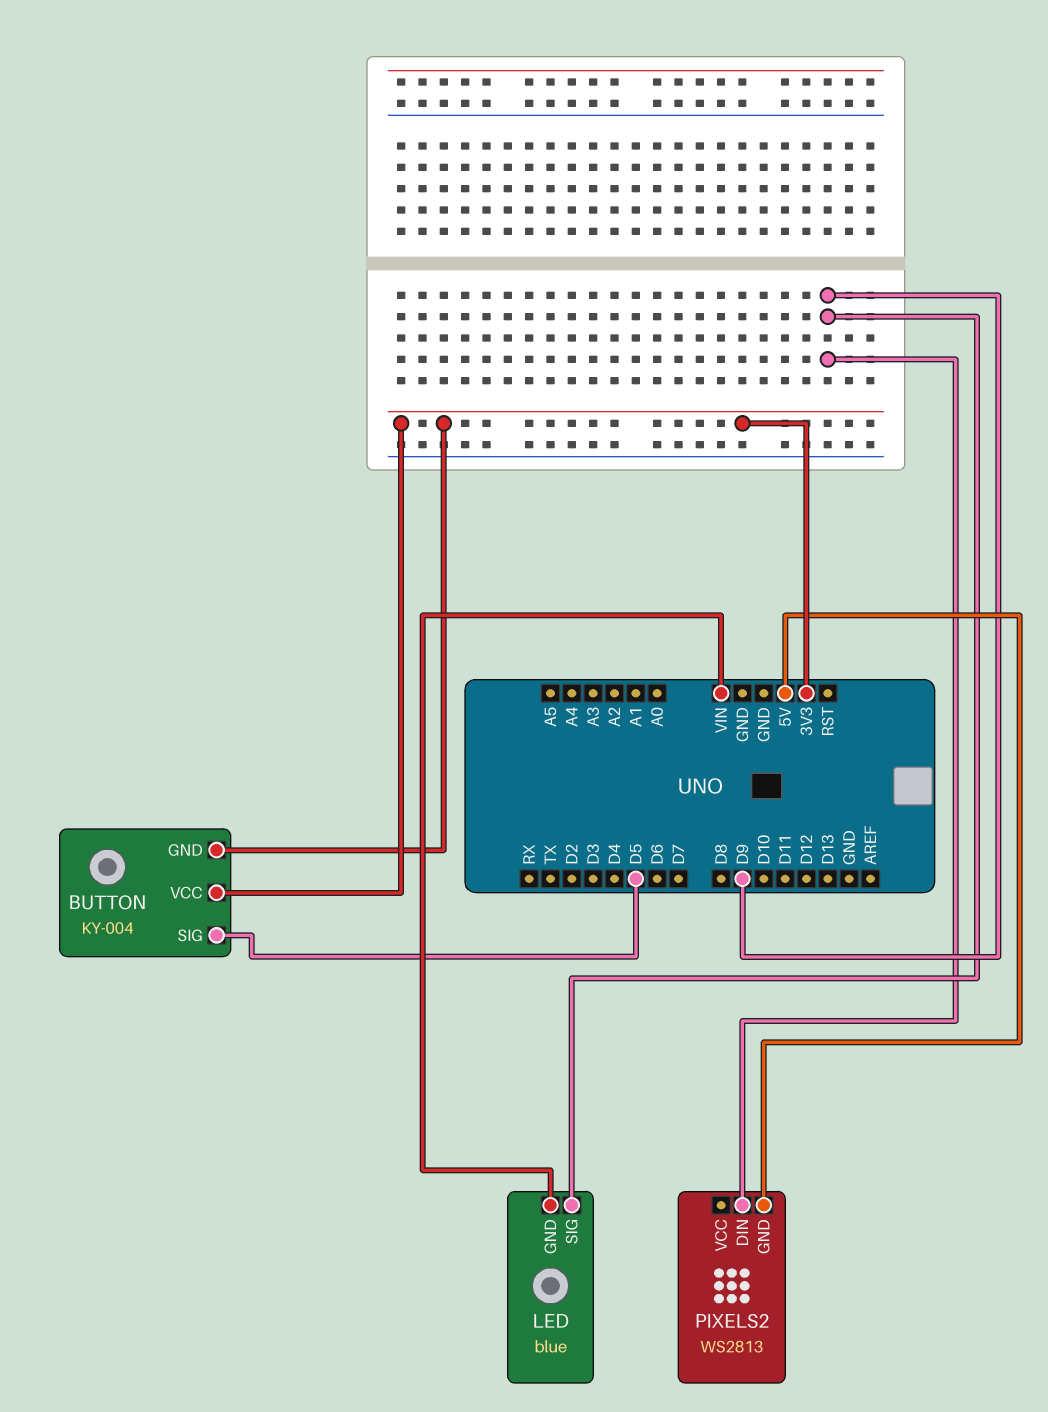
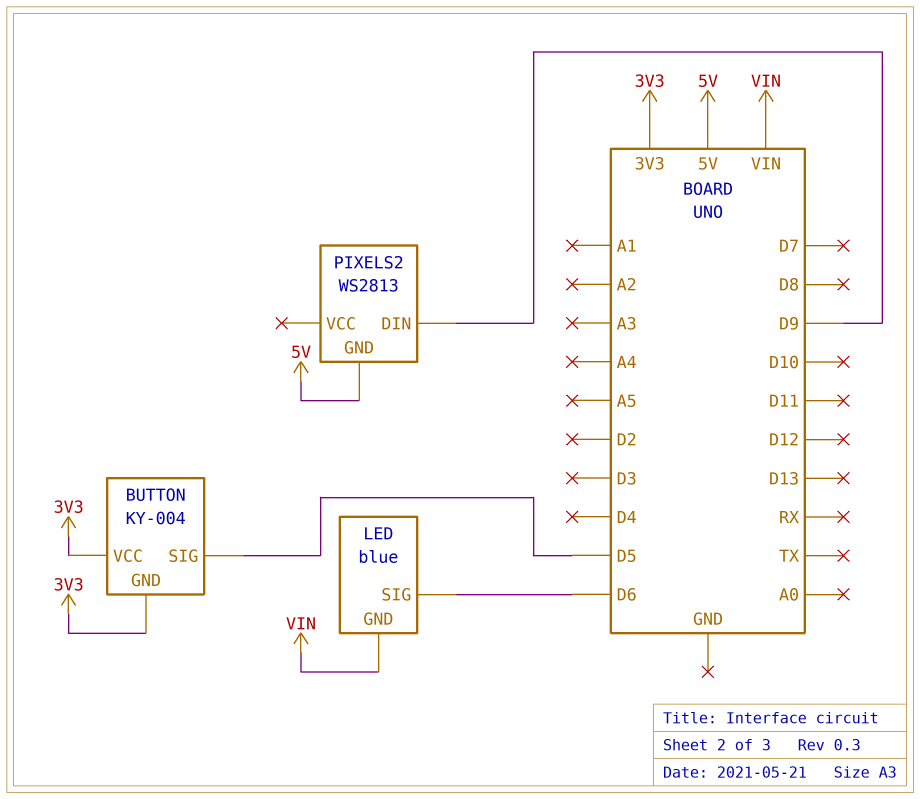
LED pin SIG: D9 -> D6

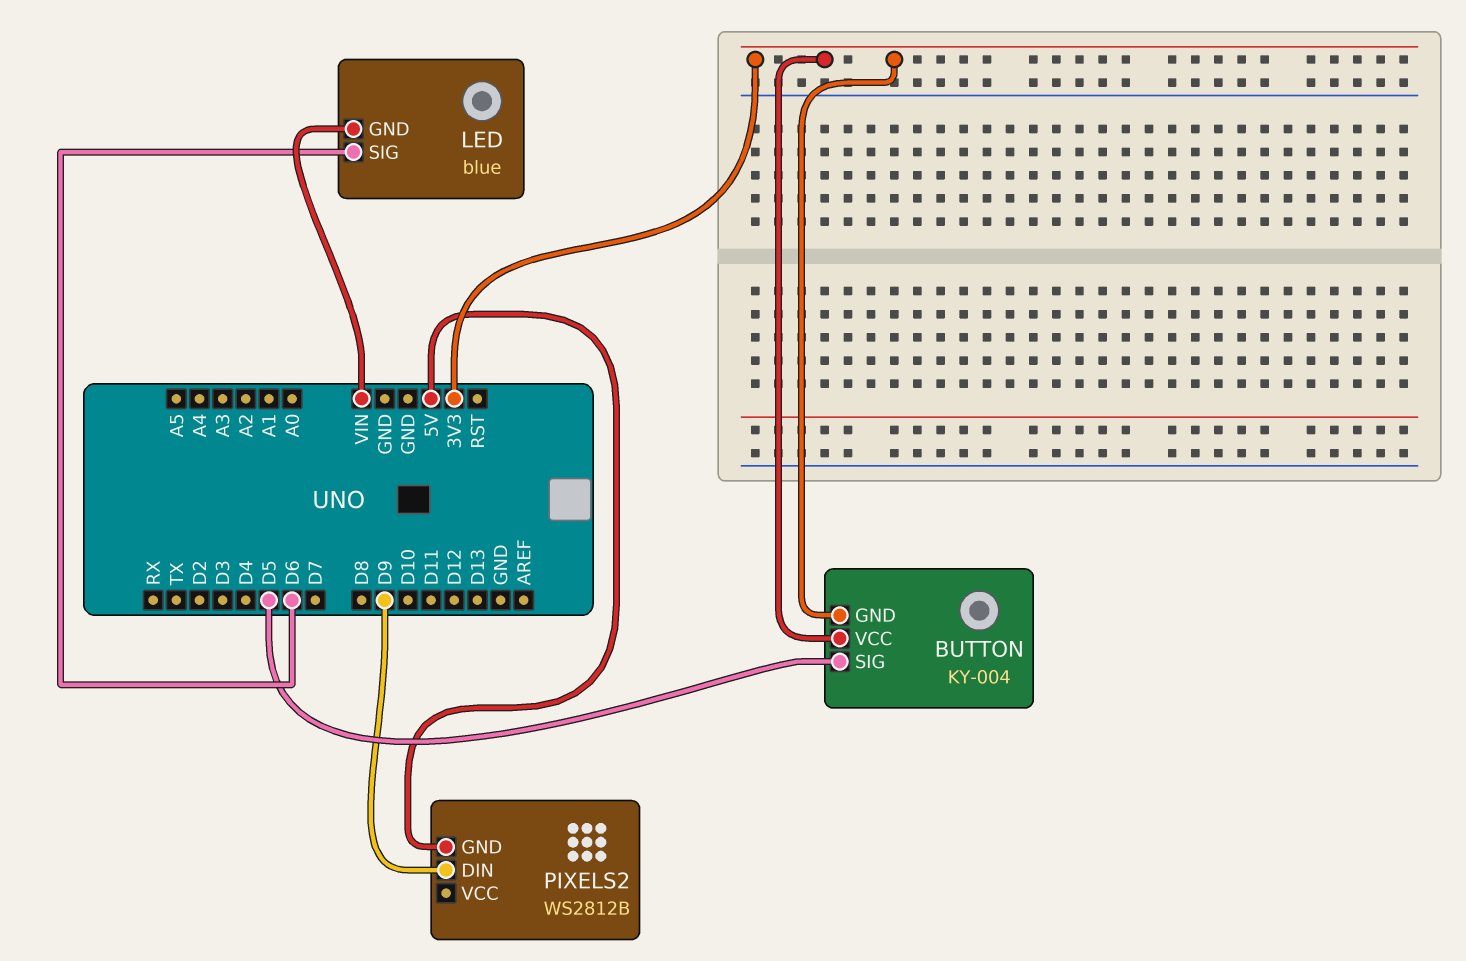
PIXELS2: WS2813 -> WS2812B

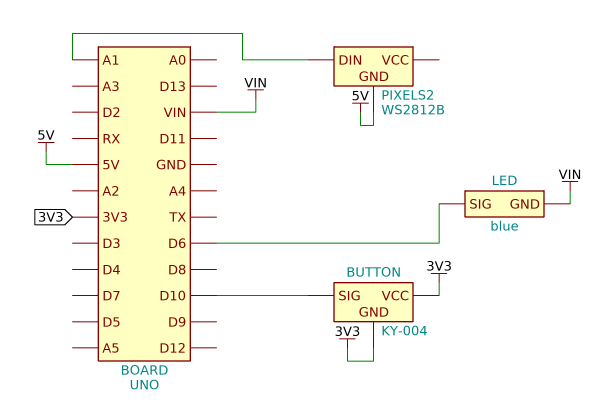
BUTTON pin SIG: D5 -> D10
PIXELS2 pin DIN: D9 -> A1

